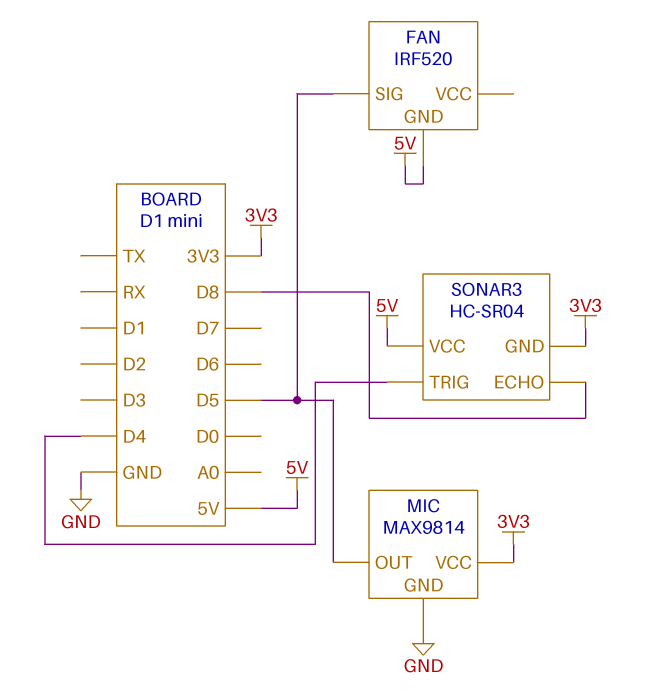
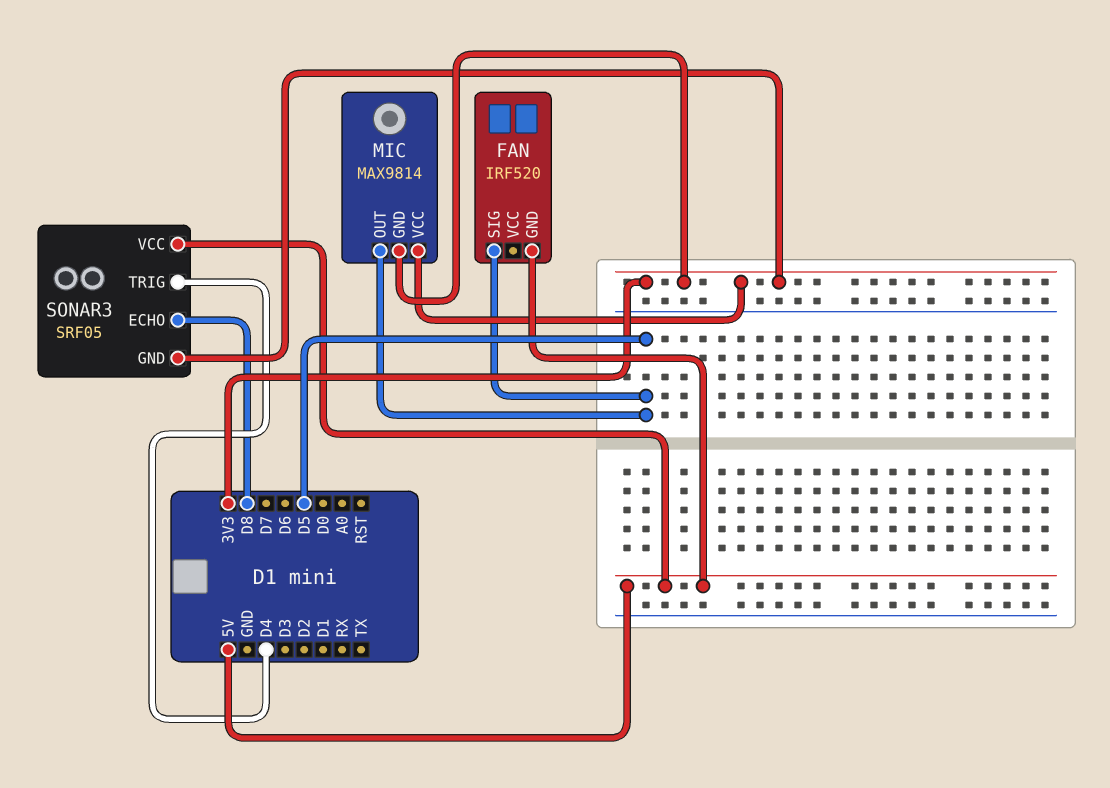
MIC pin GND: GND -> 3V3
SONAR3: HC-SR04 -> SRF05

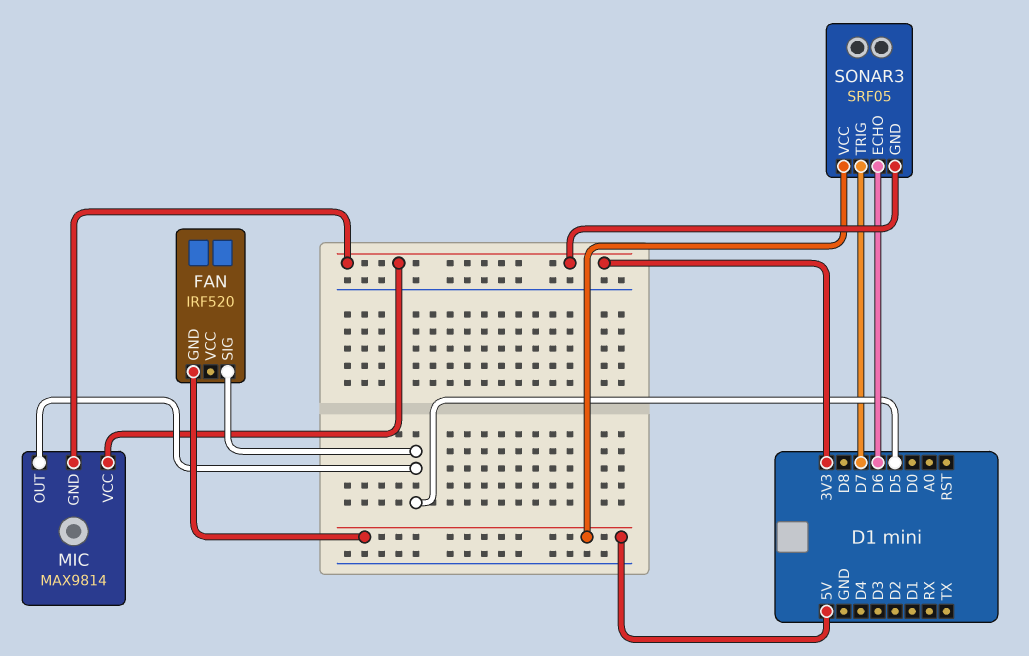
SONAR3 pin ECHO: D8 -> D6
SONAR3 pin TRIG: D4 -> D7

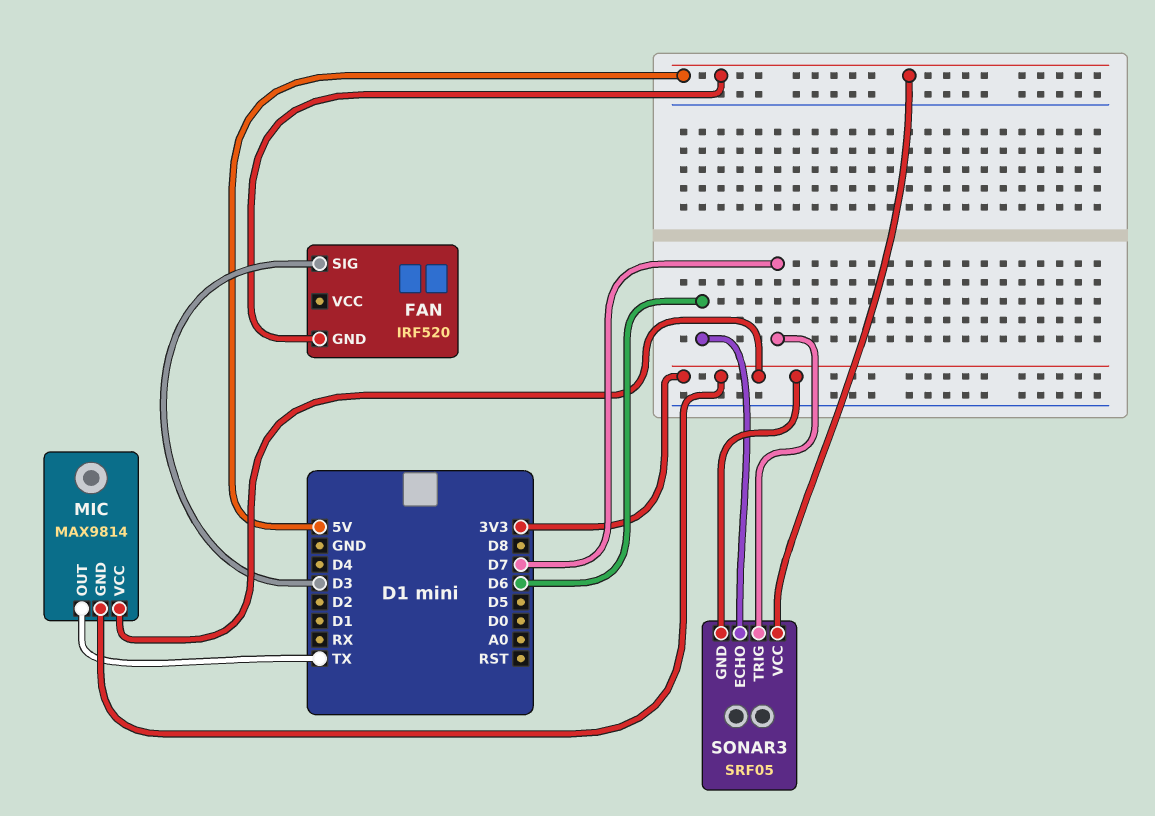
FAN pin SIG: D5 -> D3
MIC pin OUT: D5 -> TX

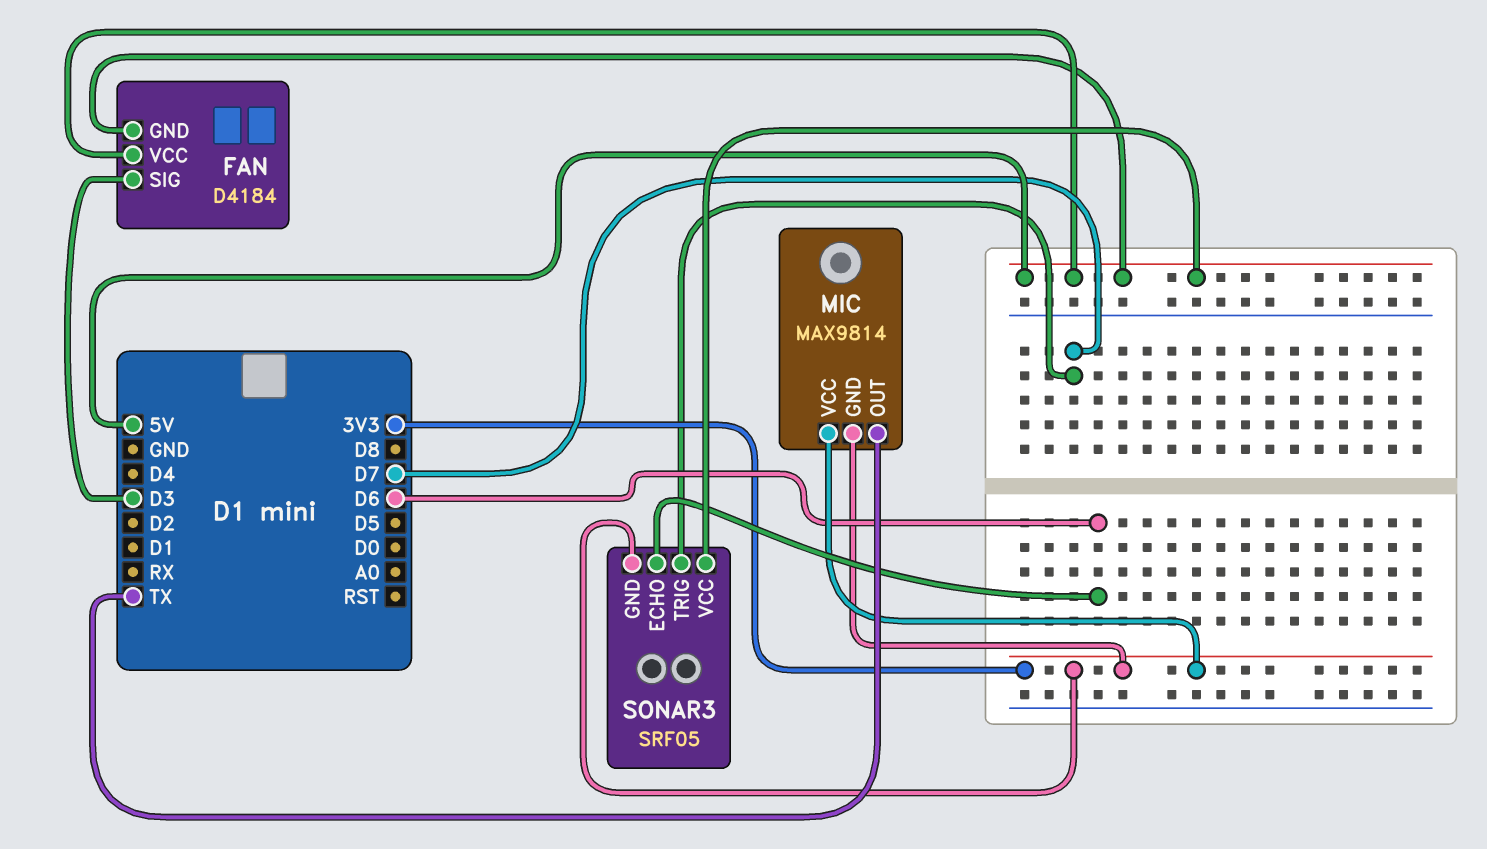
FAN: IRF520 -> D4184
FAN pin VCC: none -> 5V

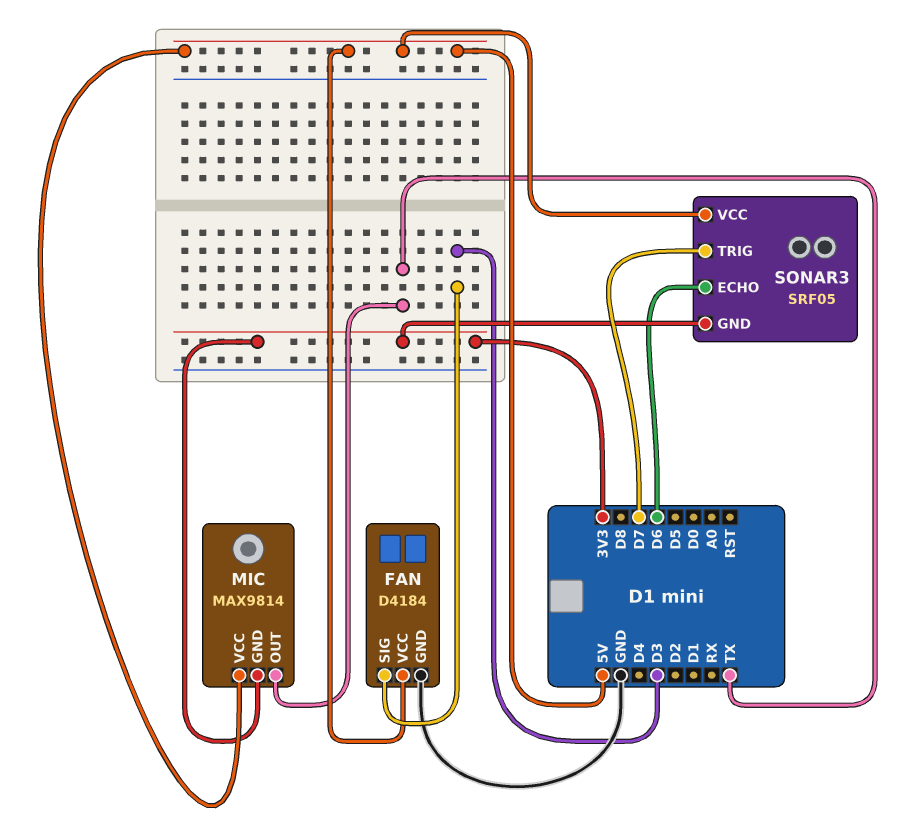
FAN pin GND: 5V -> GND
MIC pin VCC: 3V3 -> 5V

